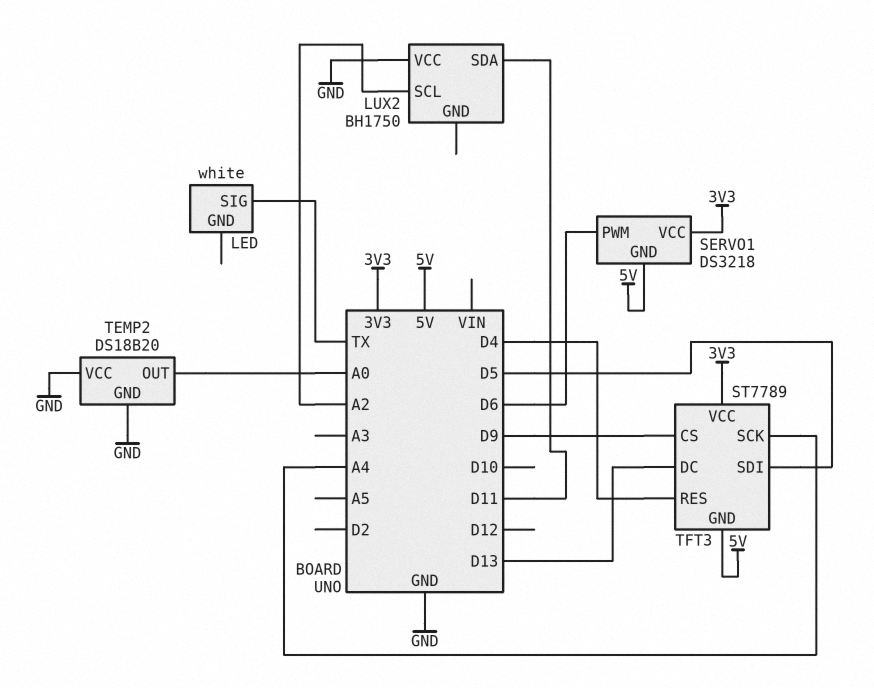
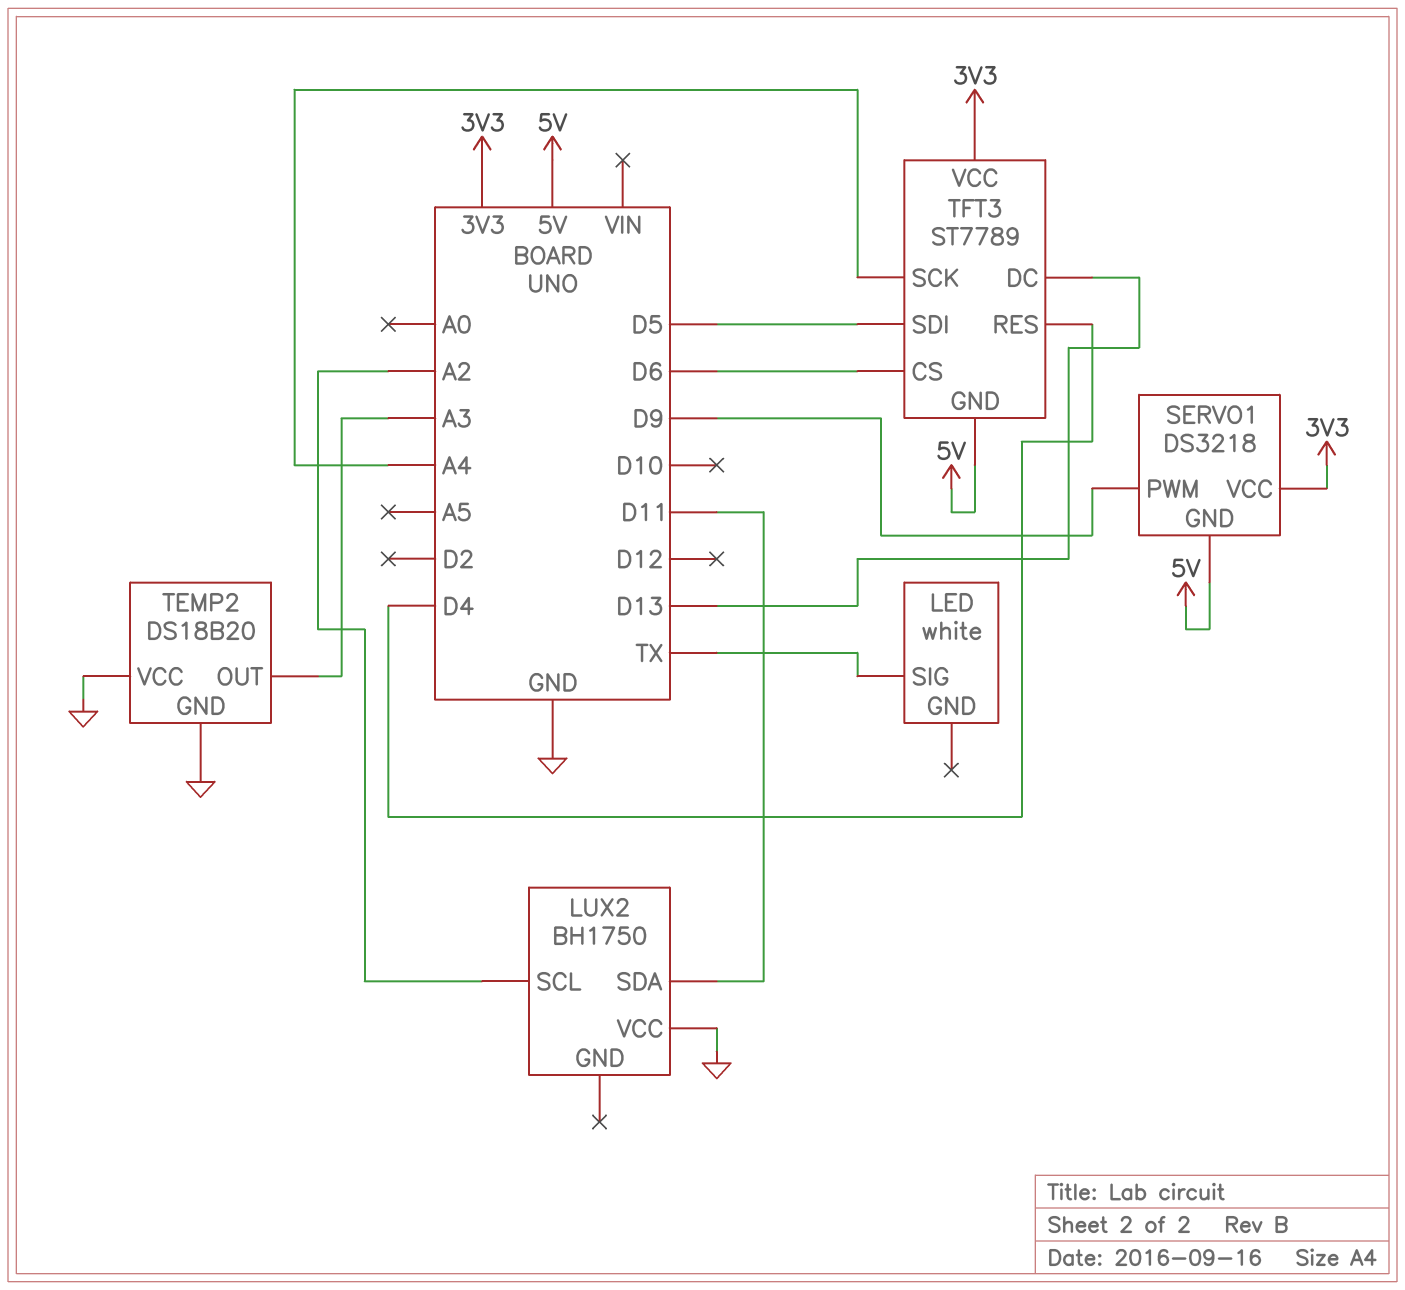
SERVO1 pin PWM: D6 -> D9
TEMP2 pin OUT: A0 -> A3
TFT3 pin CS: D9 -> D6

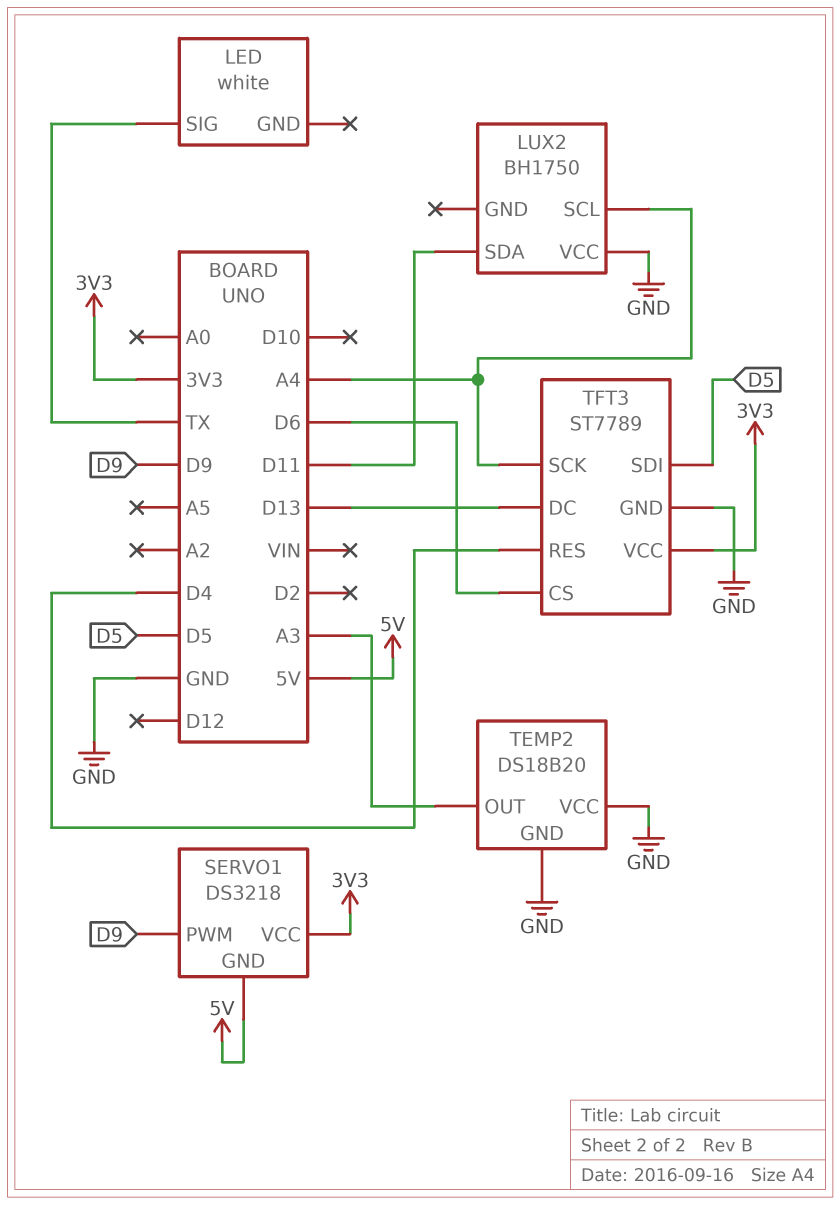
LUX2 pin SCL: A2 -> A4
TFT3 pin GND: 5V -> GND

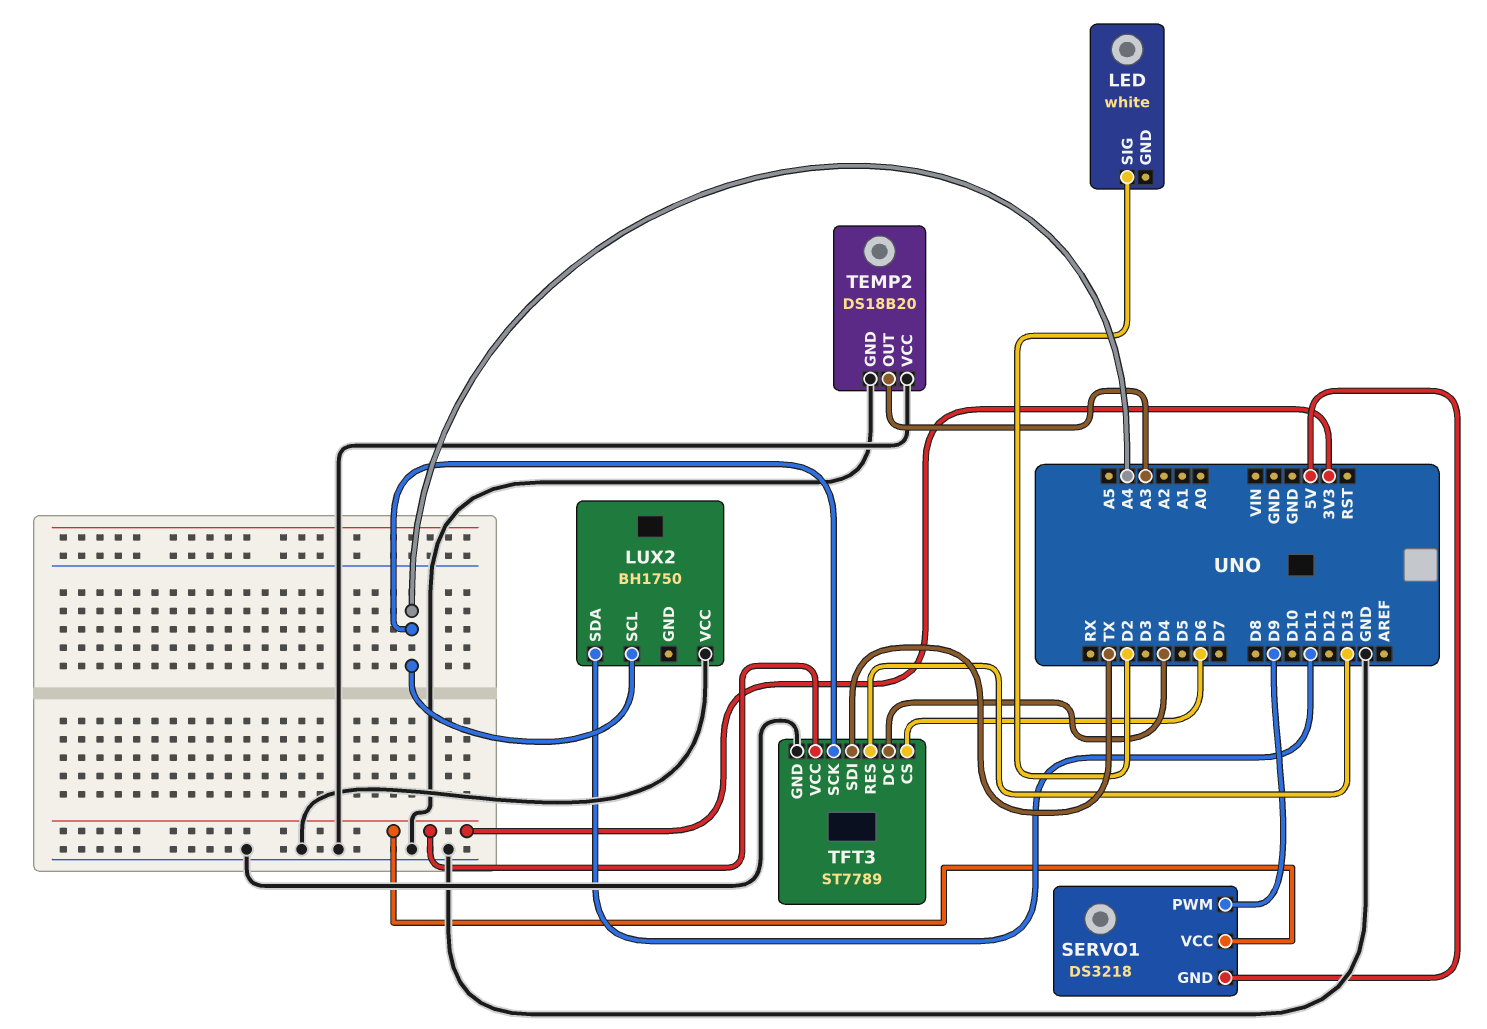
LED pin SIG: TX -> D2
TFT3 pin DC: D13 -> D4
TFT3 pin RES: D4 -> D13
TFT3 pin SDI: D5 -> TX

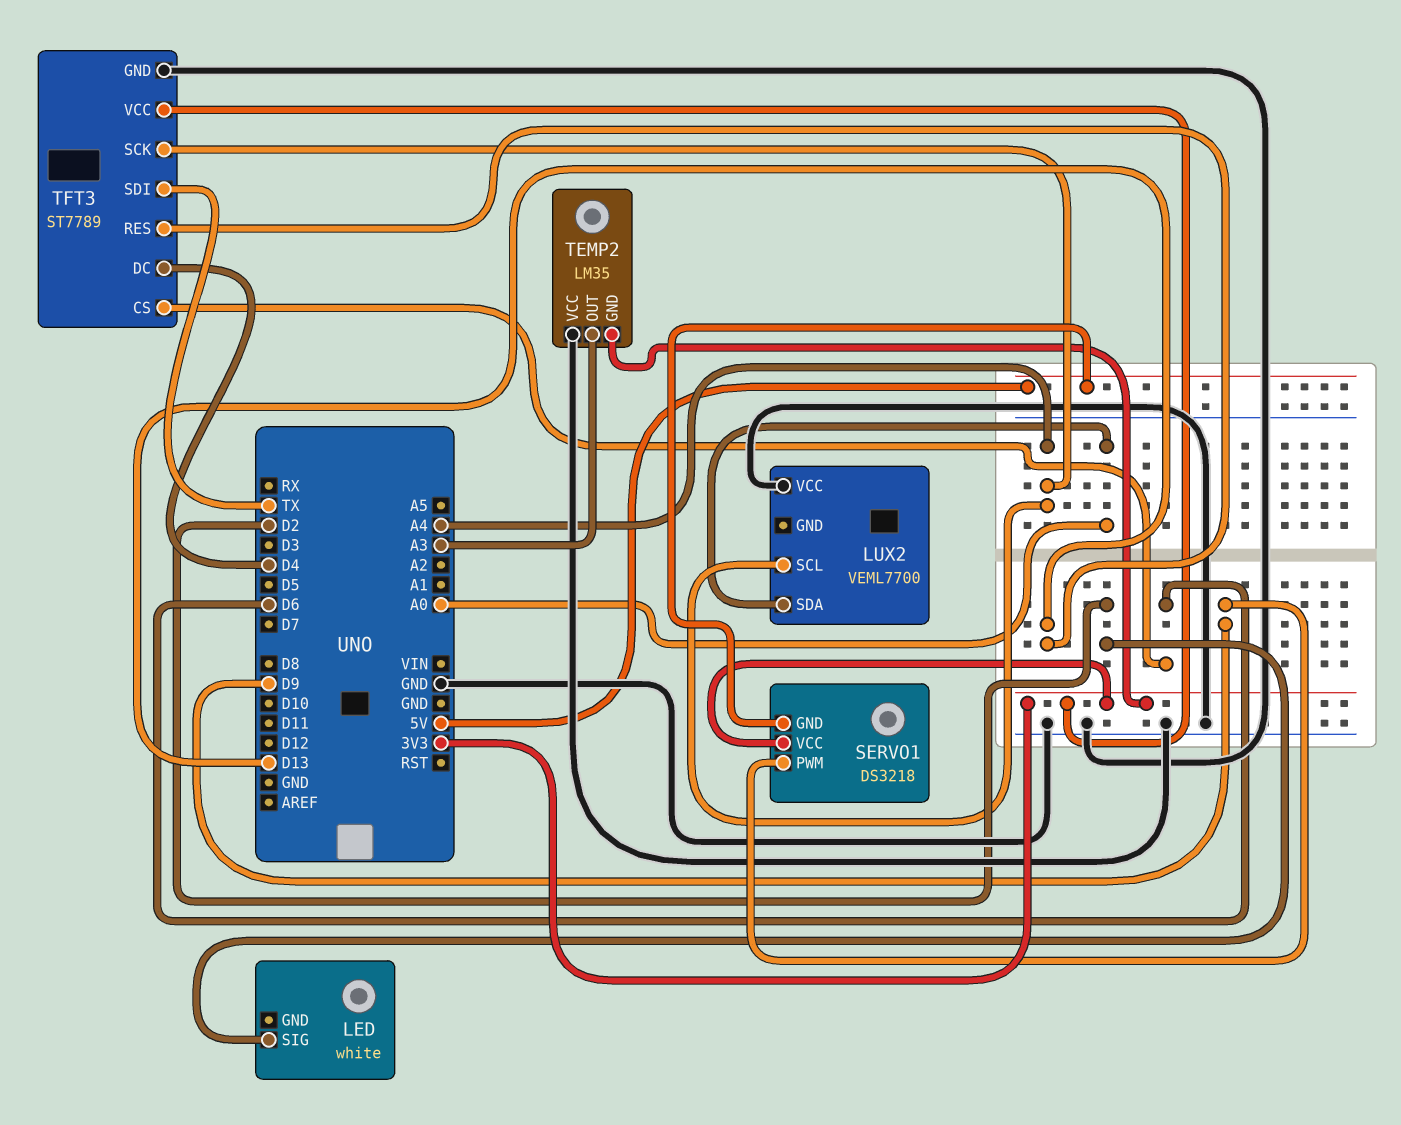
LUX2: BH1750 -> VEML7700
LUX2 pin SDA: D11 -> A0
TEMP2: DS18B20 -> LM35
TEMP2 pin GND: GND -> 3V3

